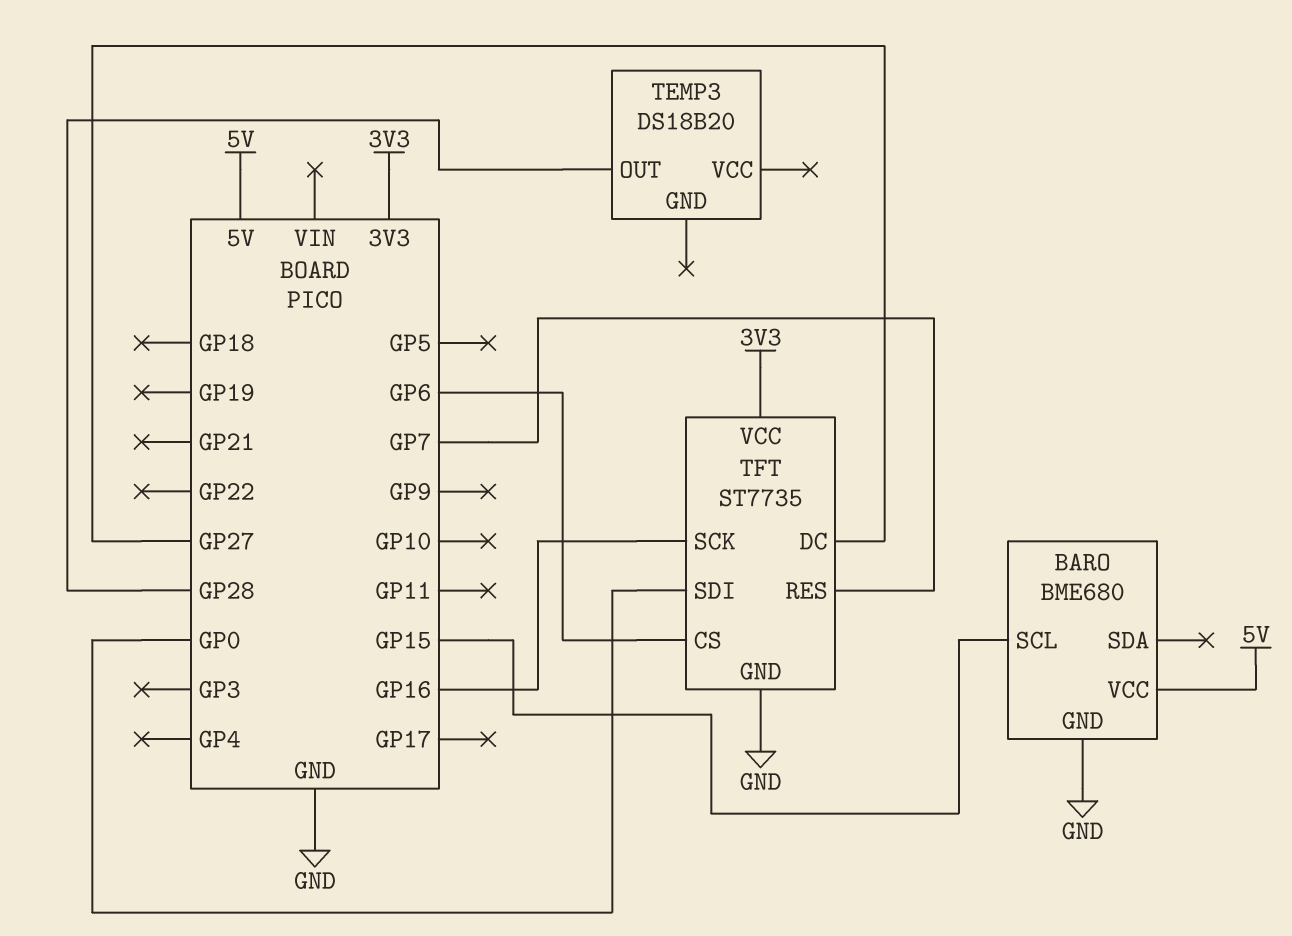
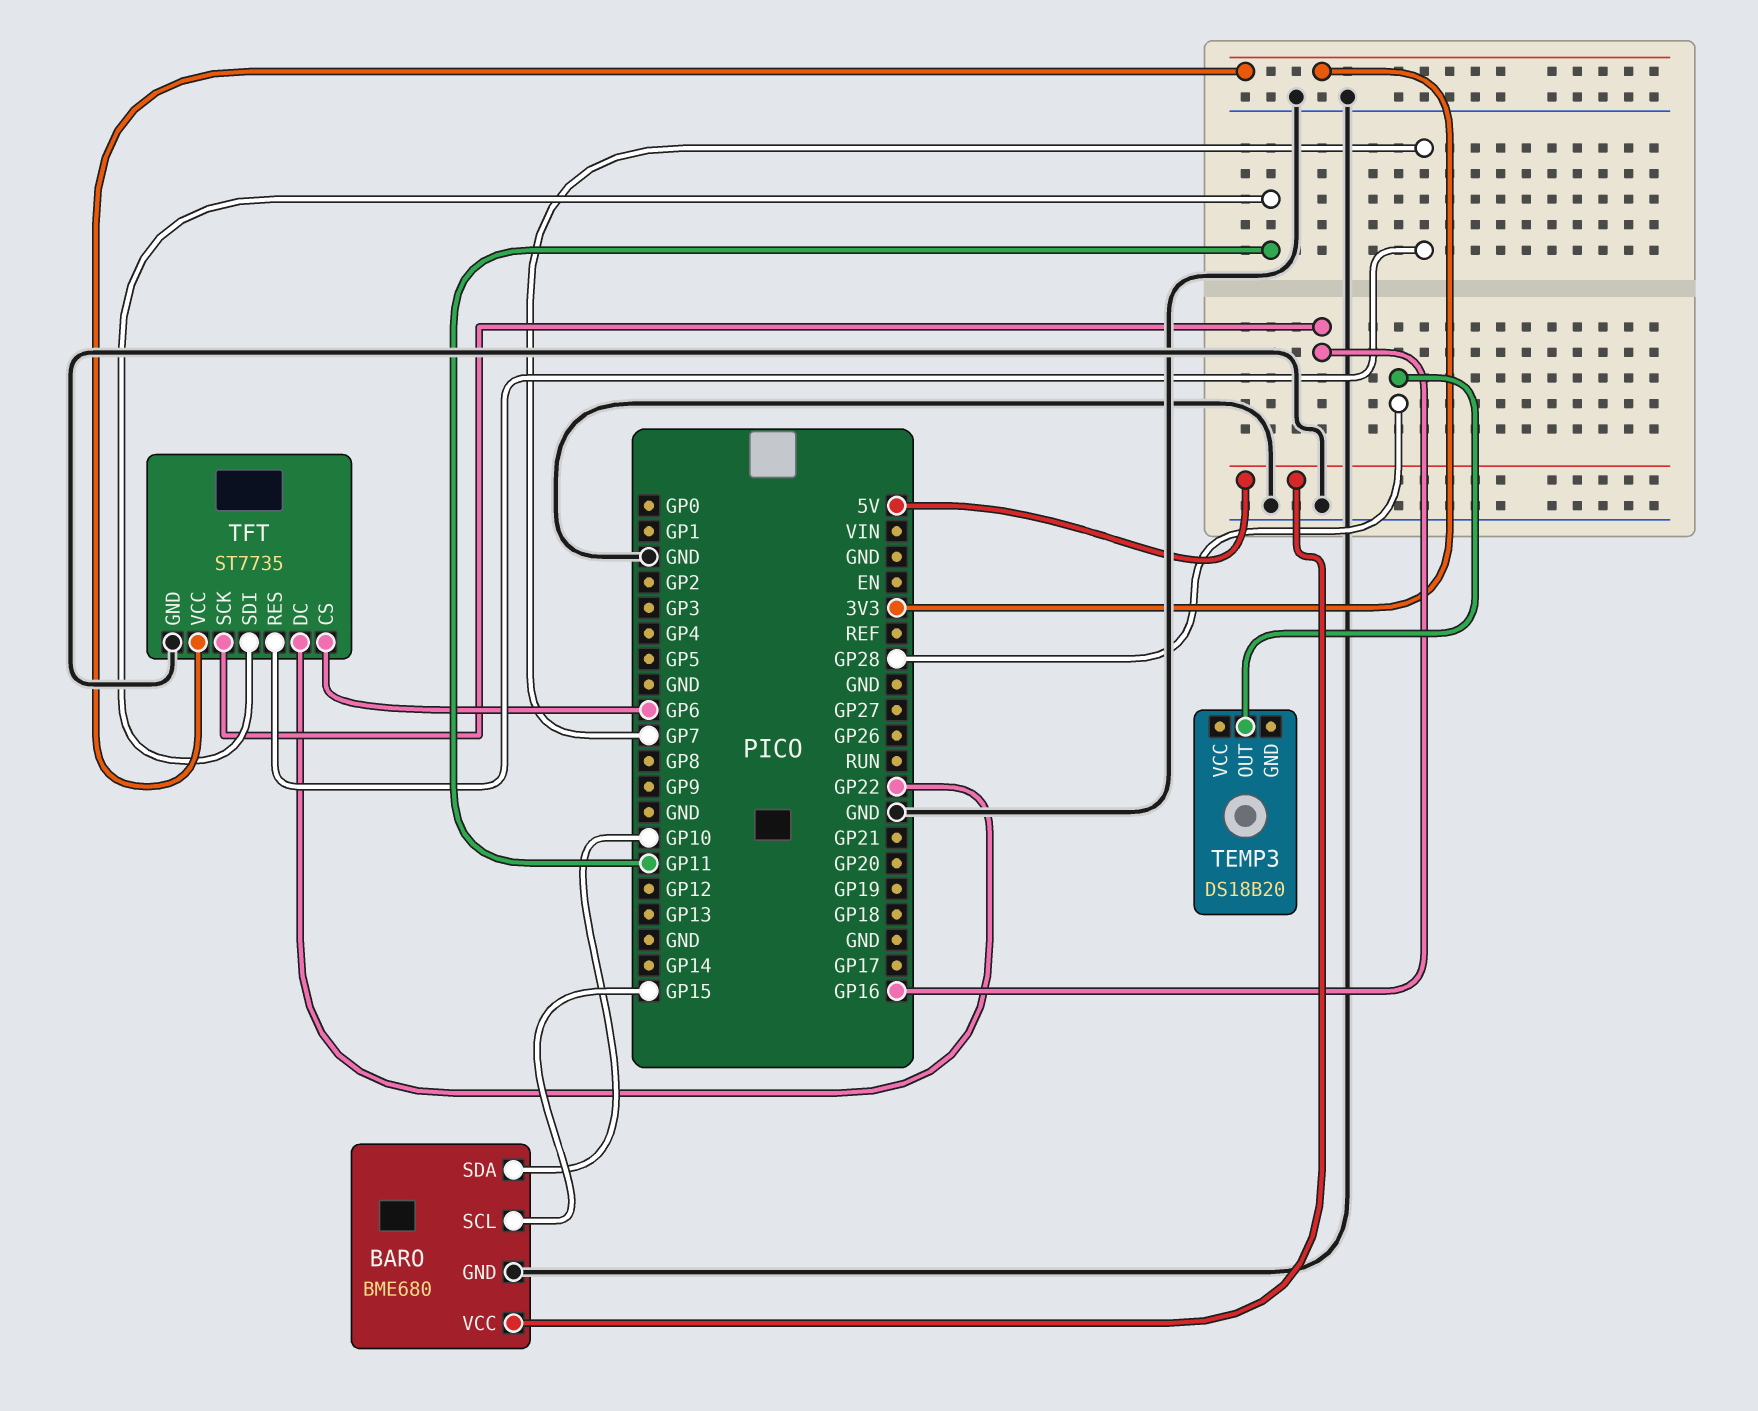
BARO pin SDA: none -> GP10
TFT pin DC: GP27 -> GP22
TFT pin SDI: GP0 -> GP11

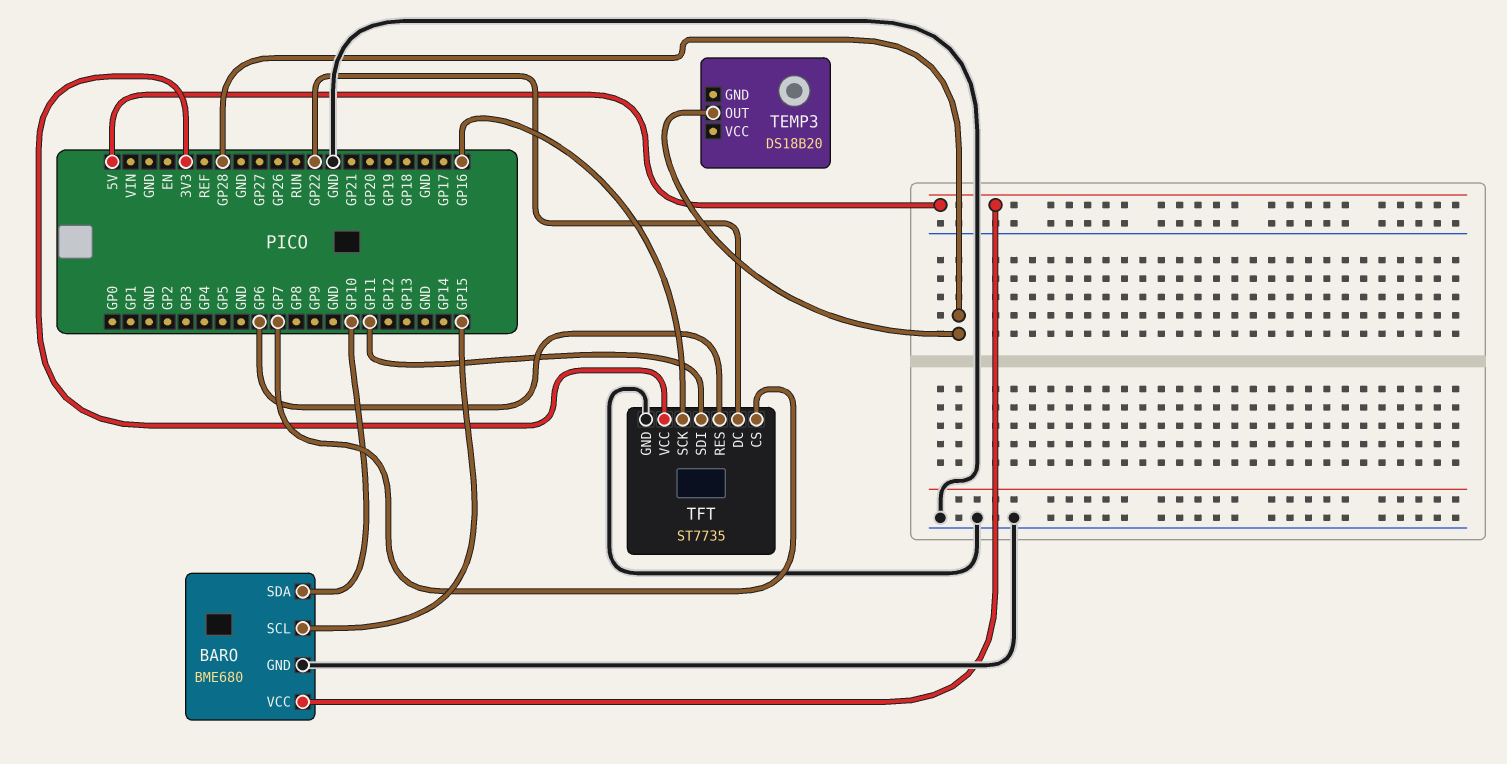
TFT pin CS: GP6 -> GP7
TFT pin RES: GP7 -> GP6

